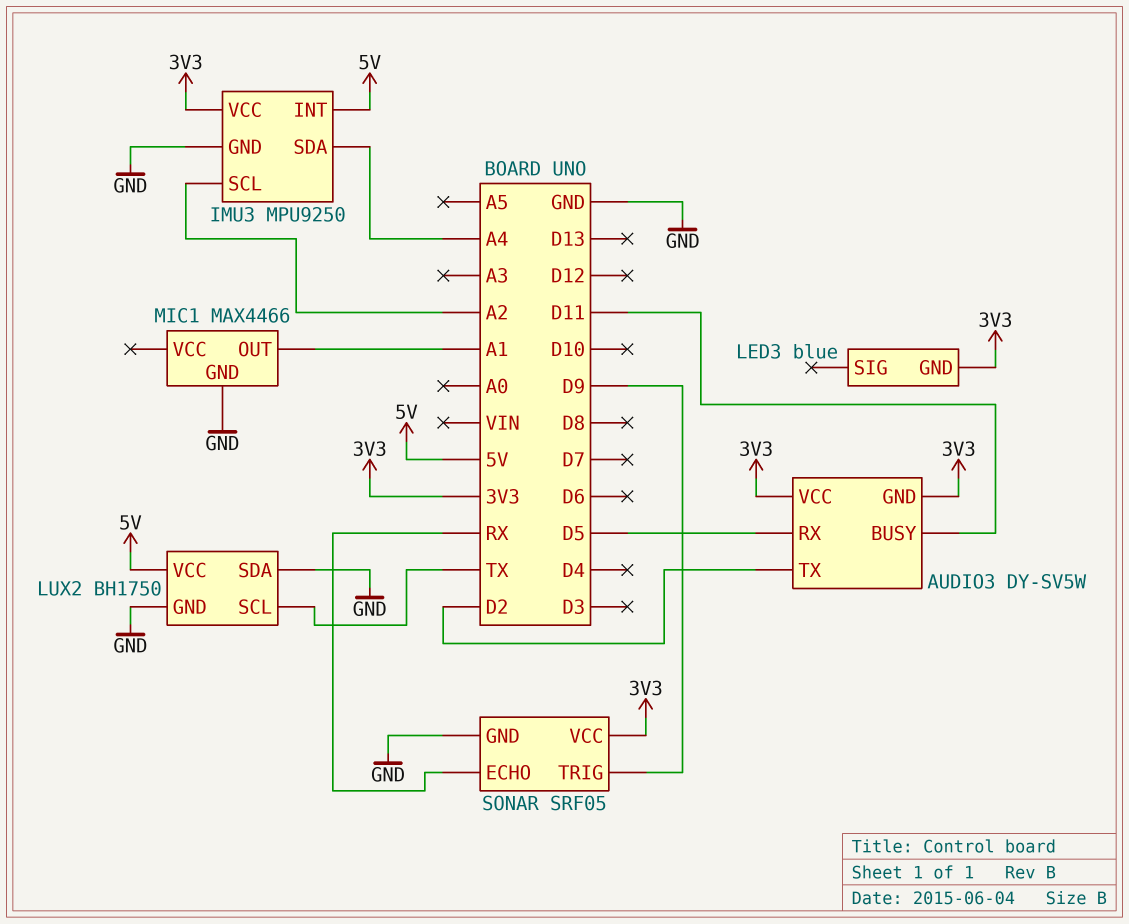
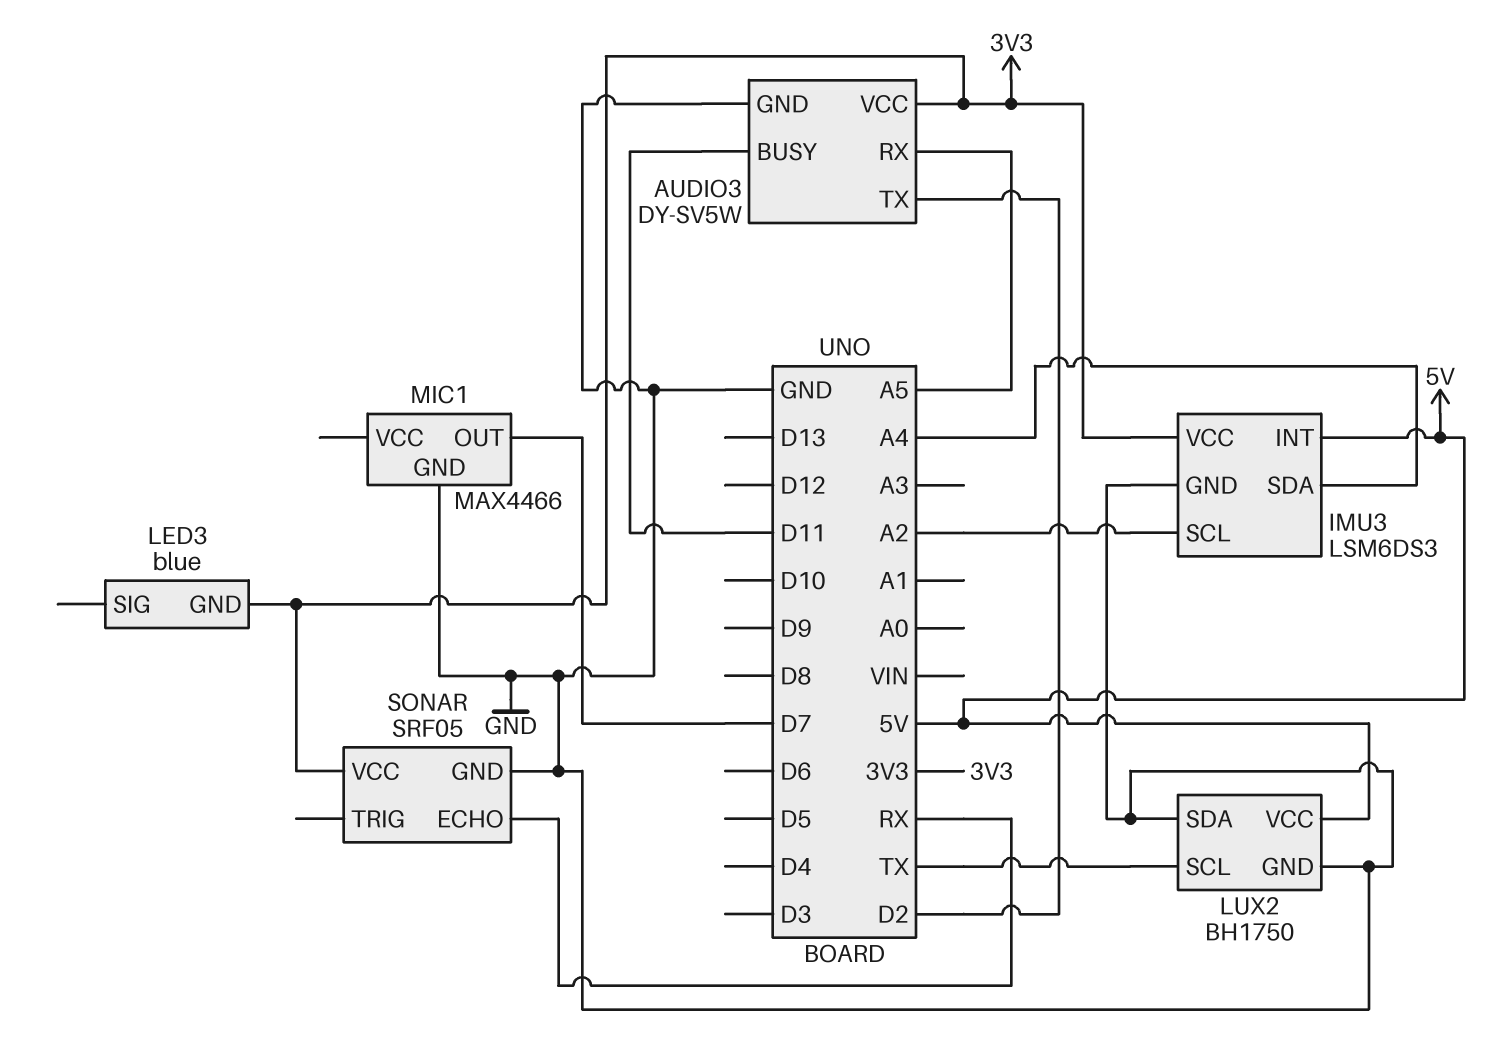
AUDIO3 pin GND: 3V3 -> GND
AUDIO3 pin RX: D5 -> A5
IMU3: MPU9250 -> LSM6DS3
MIC1 pin OUT: A1 -> D7
SONAR pin TRIG: D9 -> none

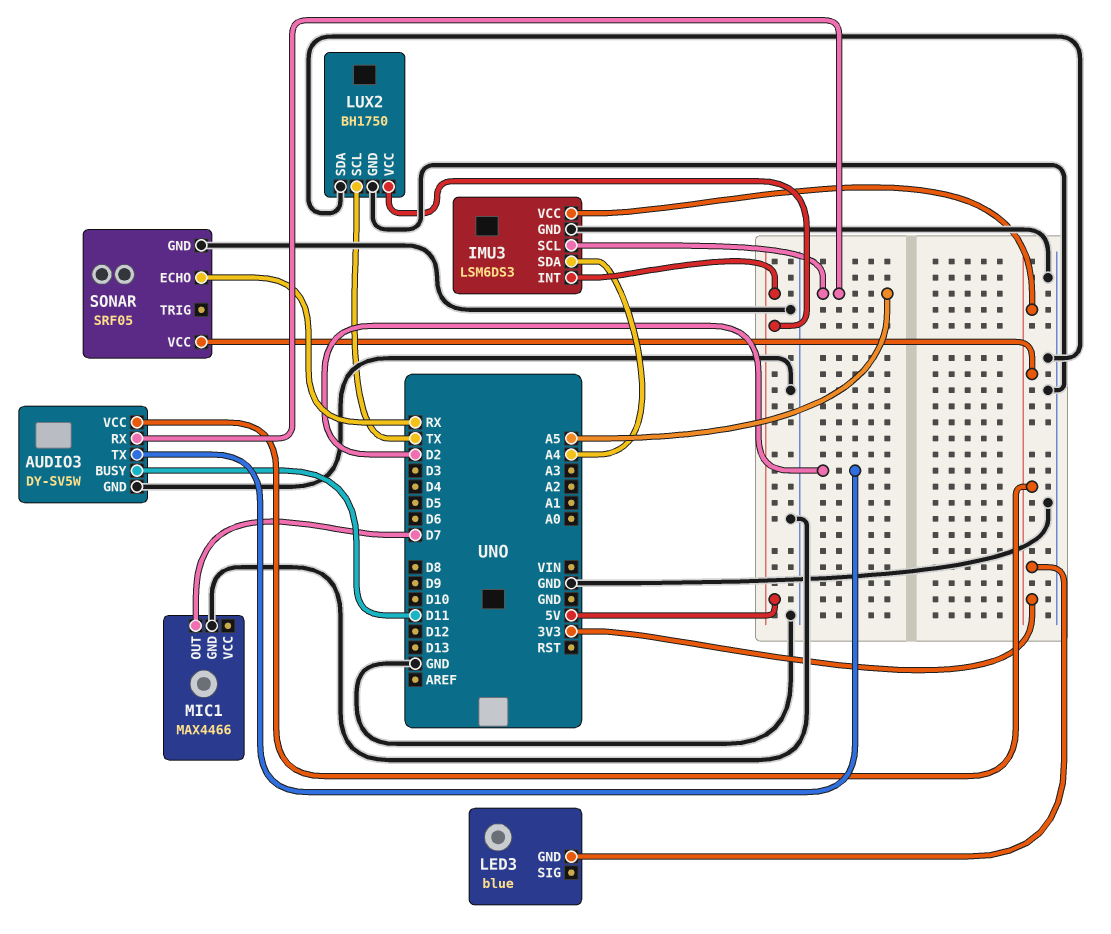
IMU3 pin SCL: A2 -> A5

